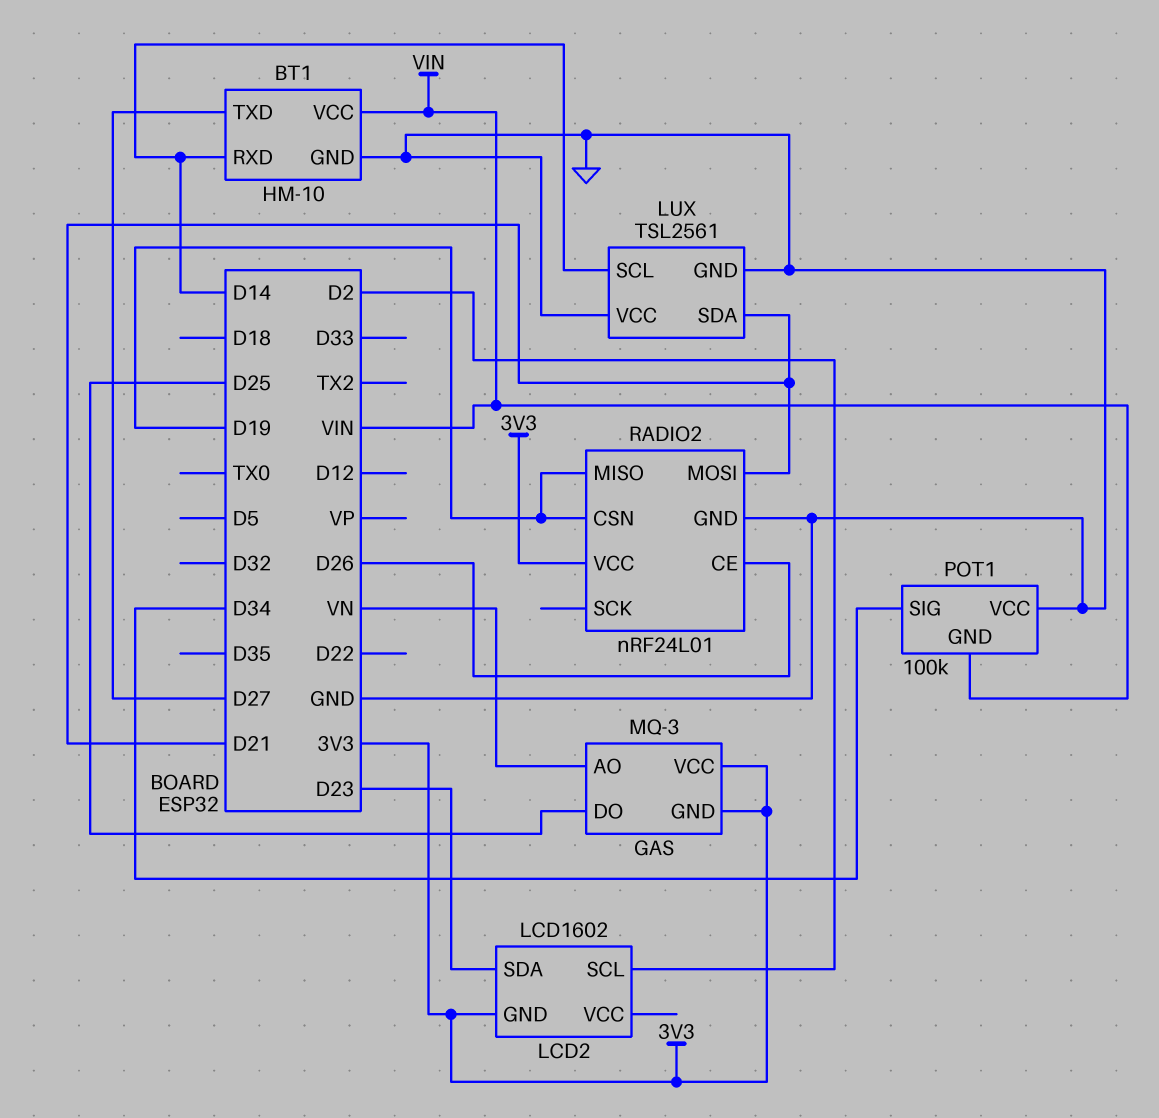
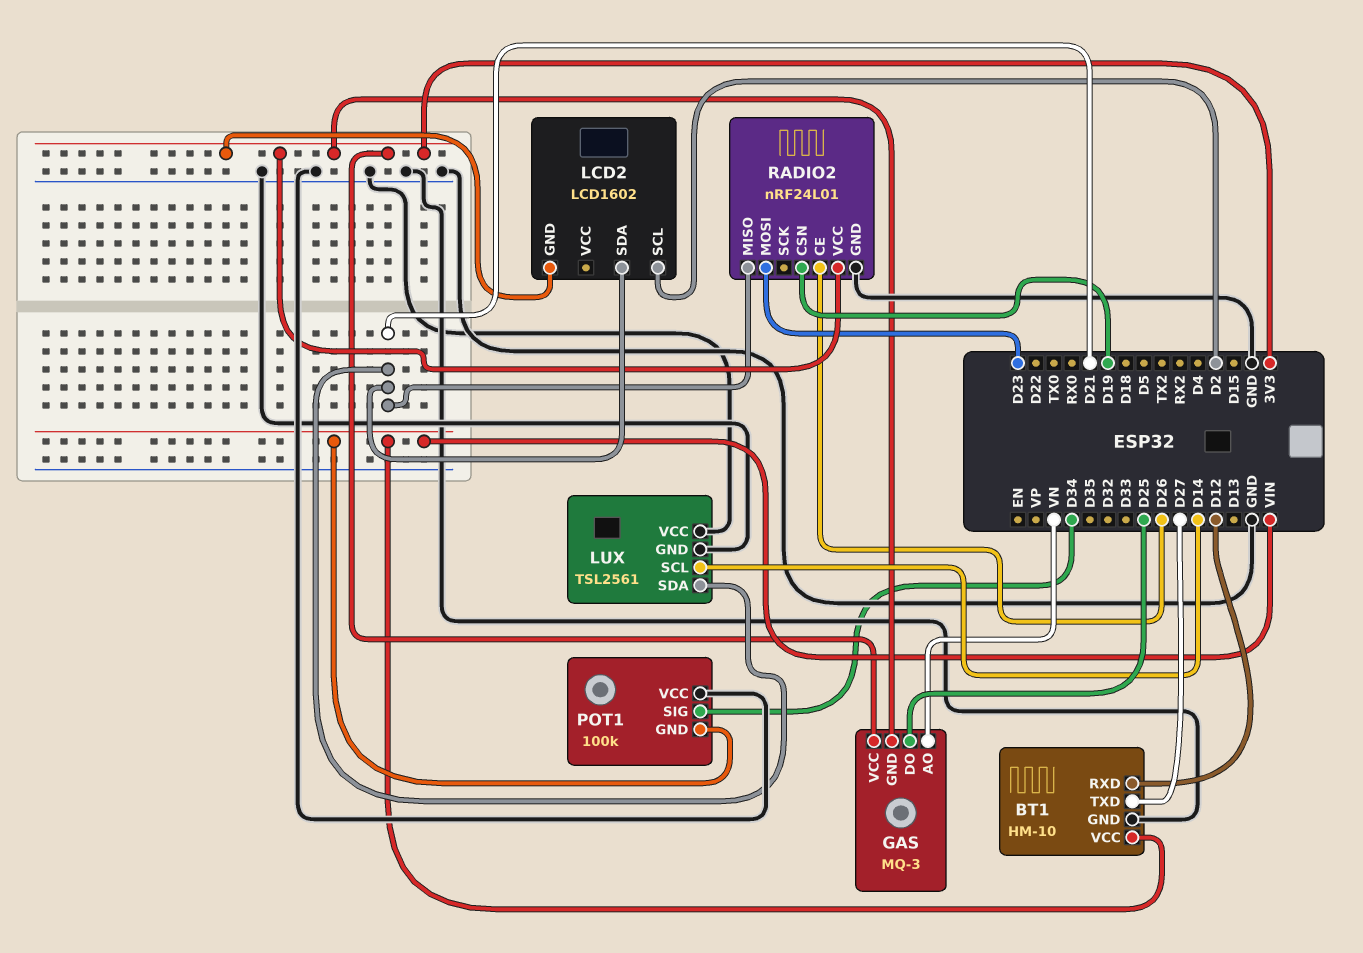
BT1 pin RXD: D14 -> D12
LCD2 pin SDA: D23 -> D21
RADIO2 pin MISO: D19 -> D21
RADIO2 pin MOSI: D21 -> D23

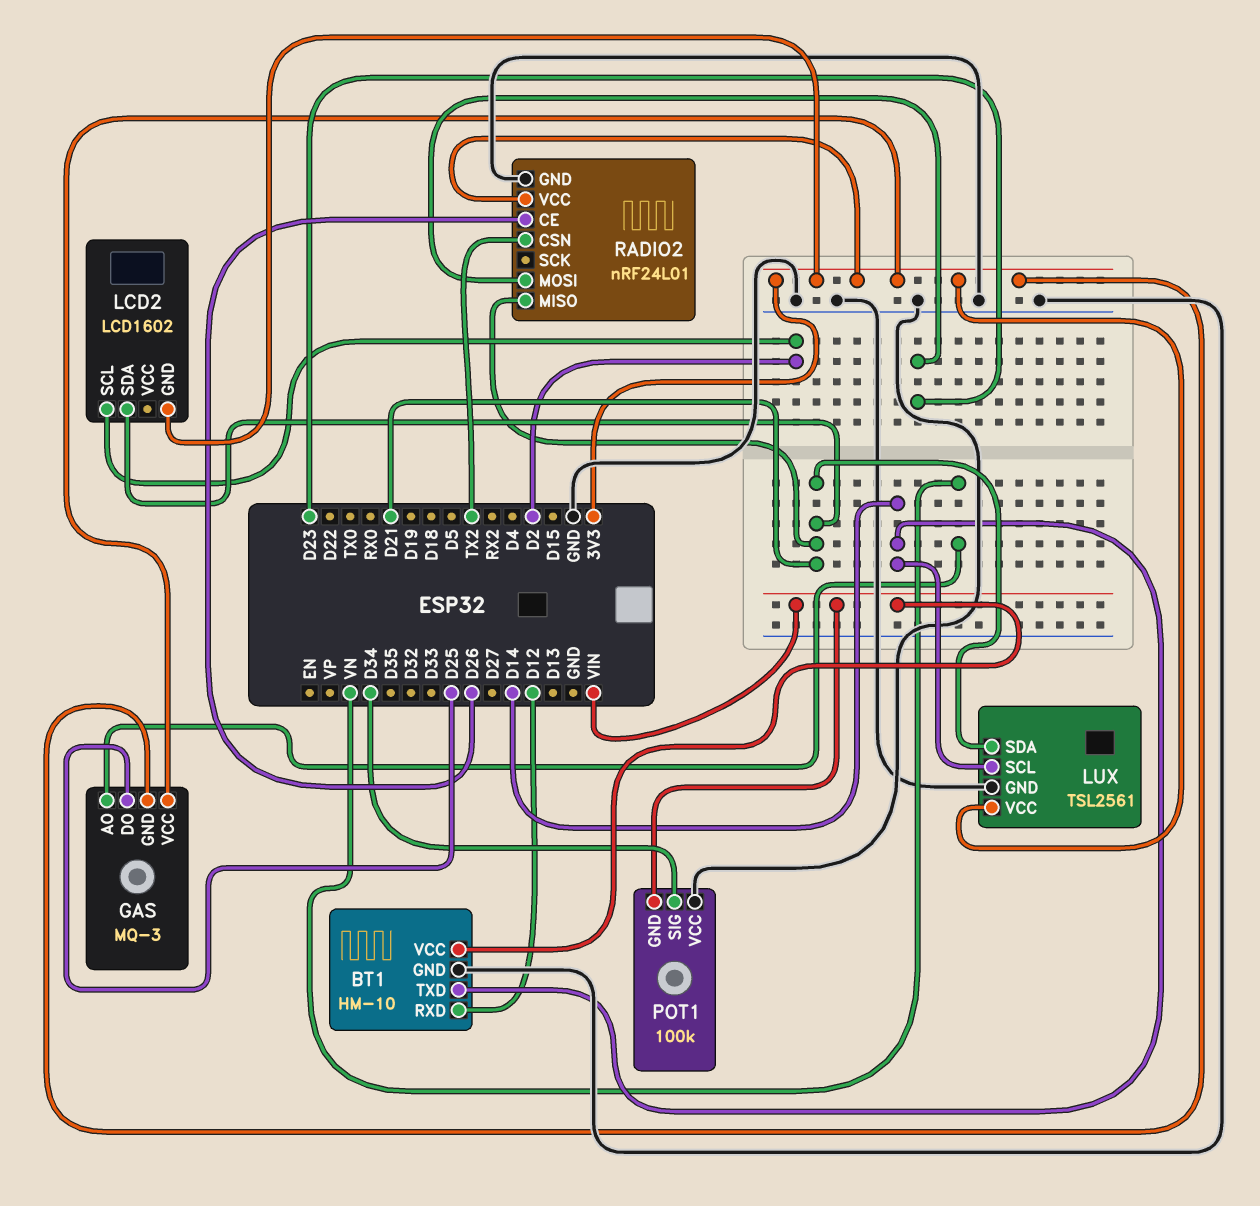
BT1 pin TXD: D27 -> D14
LUX pin VCC: GND -> 3V3
RADIO2 pin CSN: D19 -> TX2

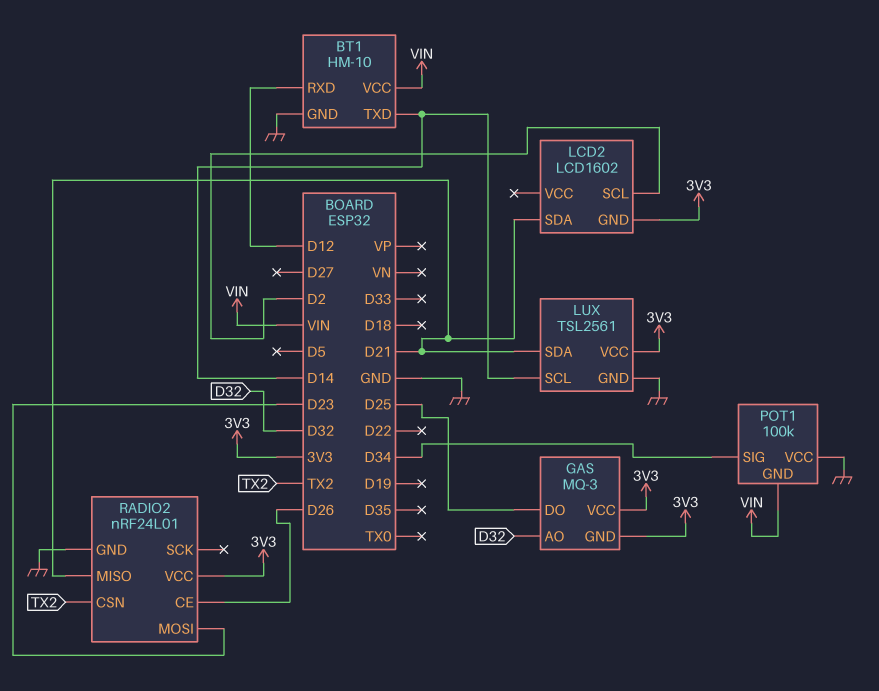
GAS pin AO: VN -> D32

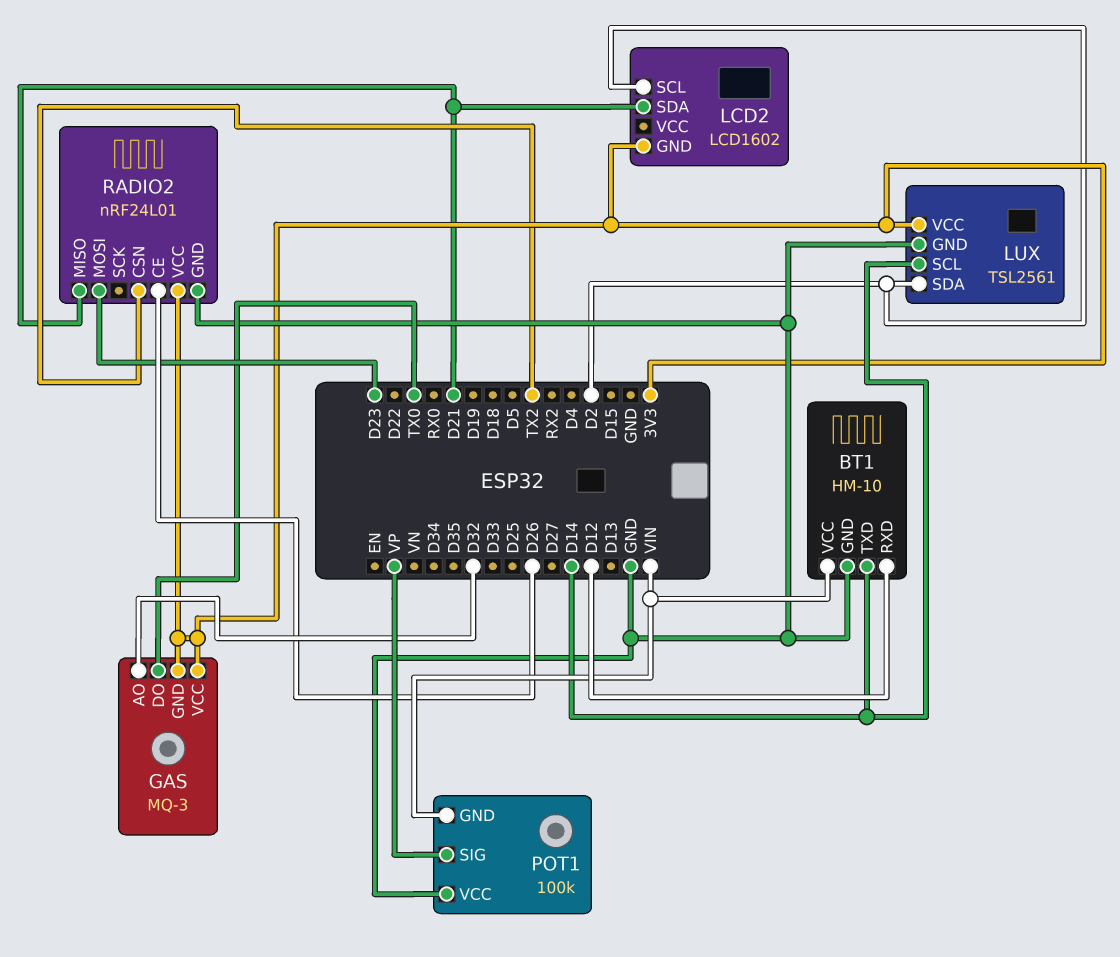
GAS pin DO: D25 -> TX0
LUX pin SDA: D21 -> D2
POT1 pin SIG: D34 -> VP

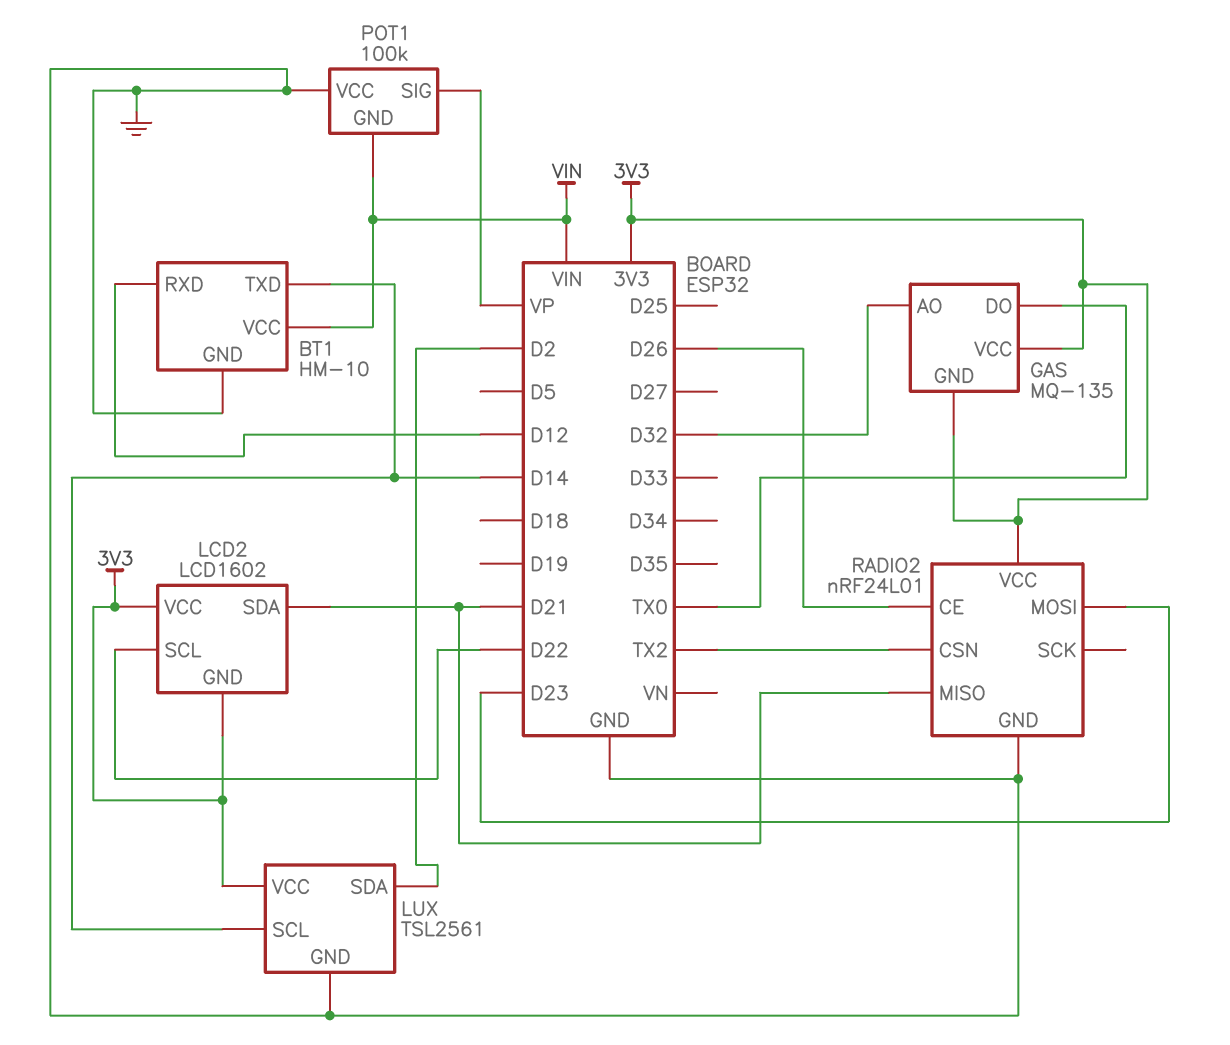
GAS: MQ-3 -> MQ-135
LCD2 pin SCL: D2 -> D22
LCD2 pin VCC: none -> 3V3

